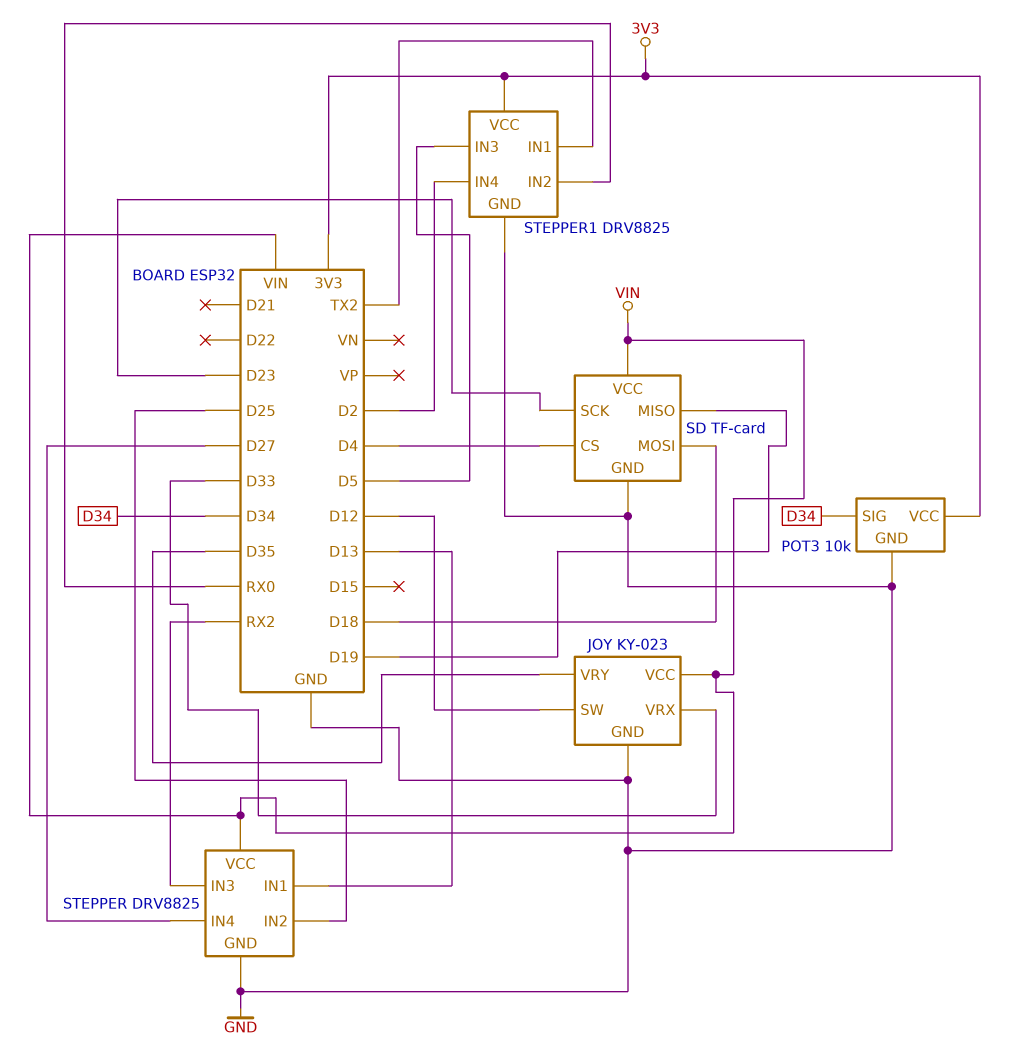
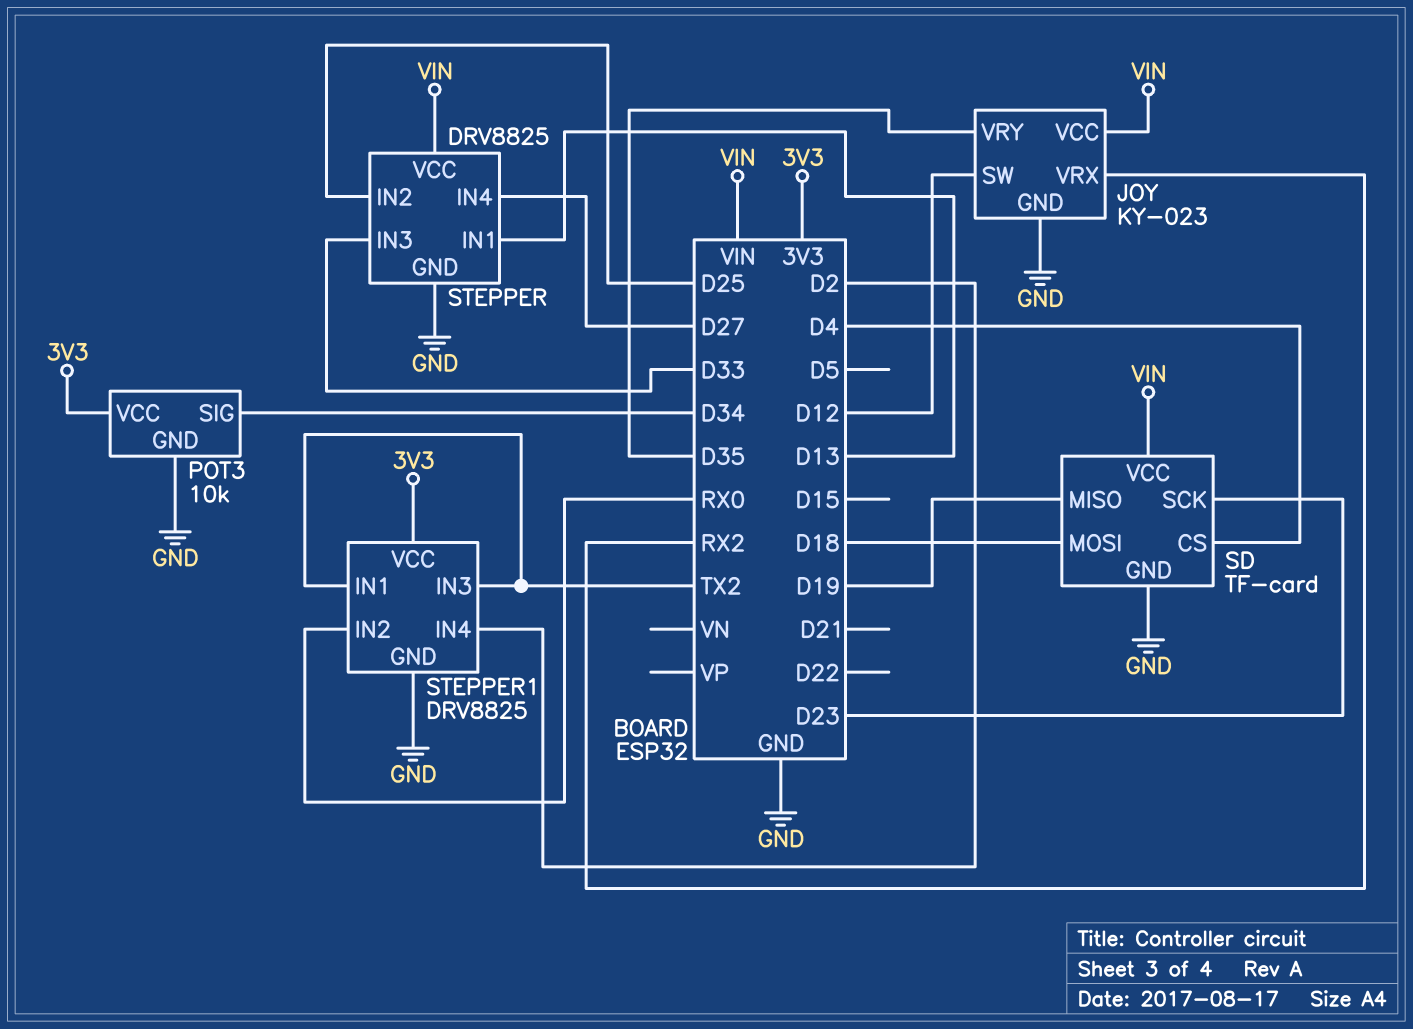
JOY pin VRX: D33 -> RX2
STEPPER pin IN3: RX2 -> D33
STEPPER1 pin IN3: D5 -> TX2

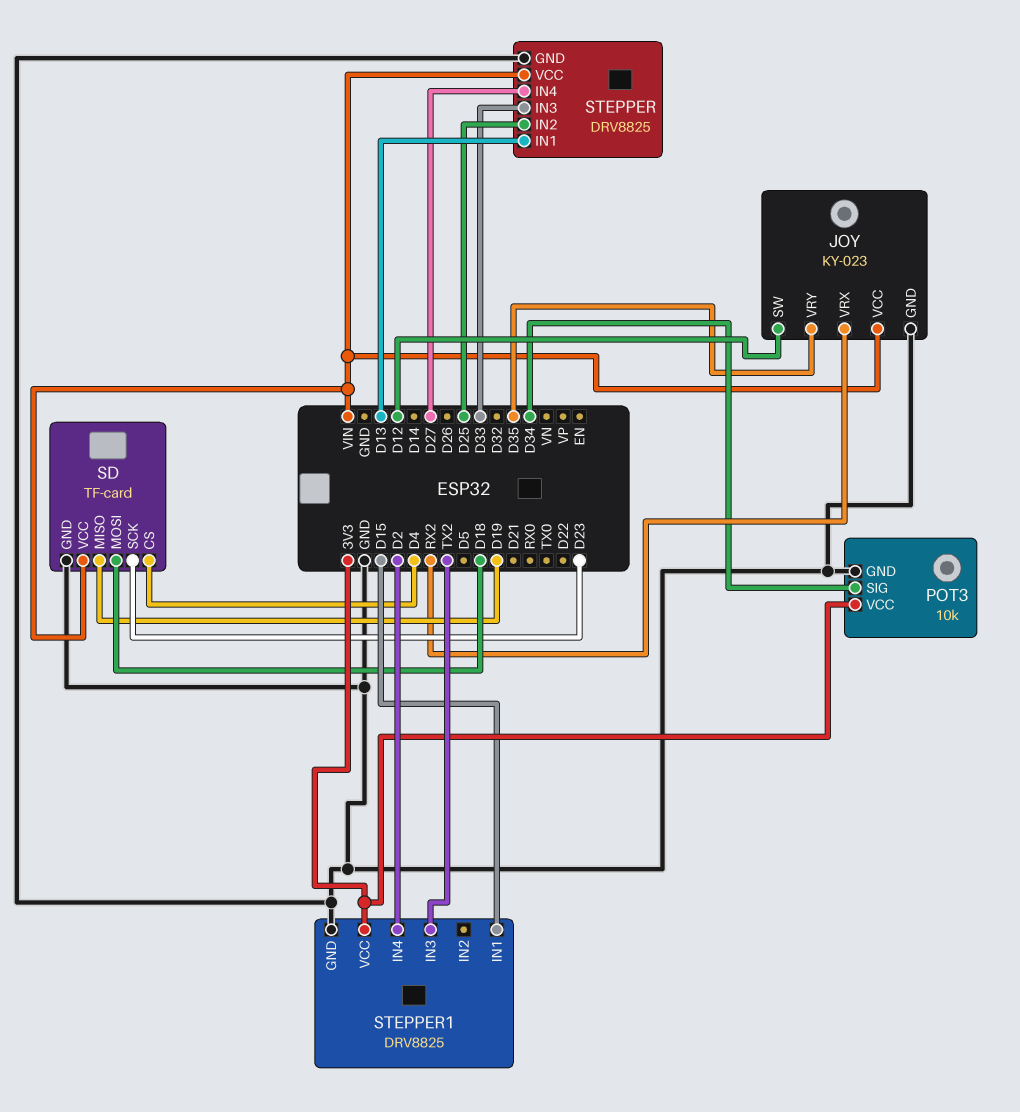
STEPPER1 pin IN1: TX2 -> D15
STEPPER1 pin IN2: RX0 -> none

